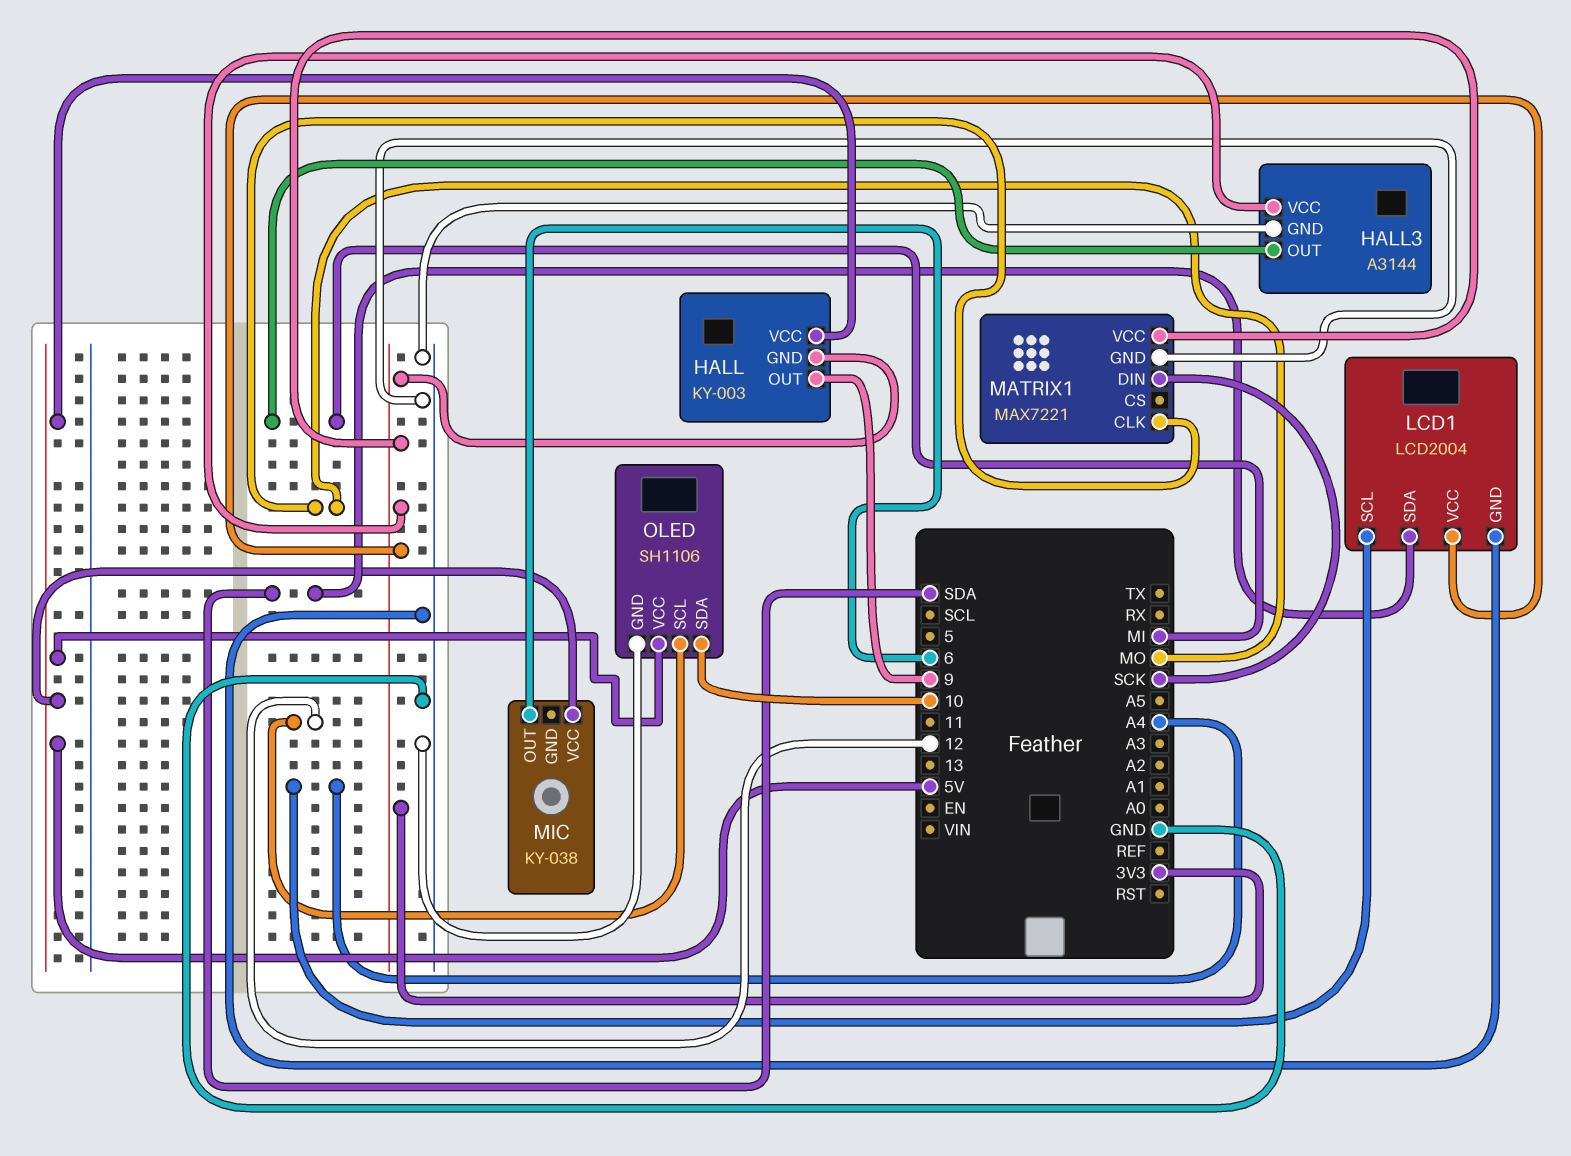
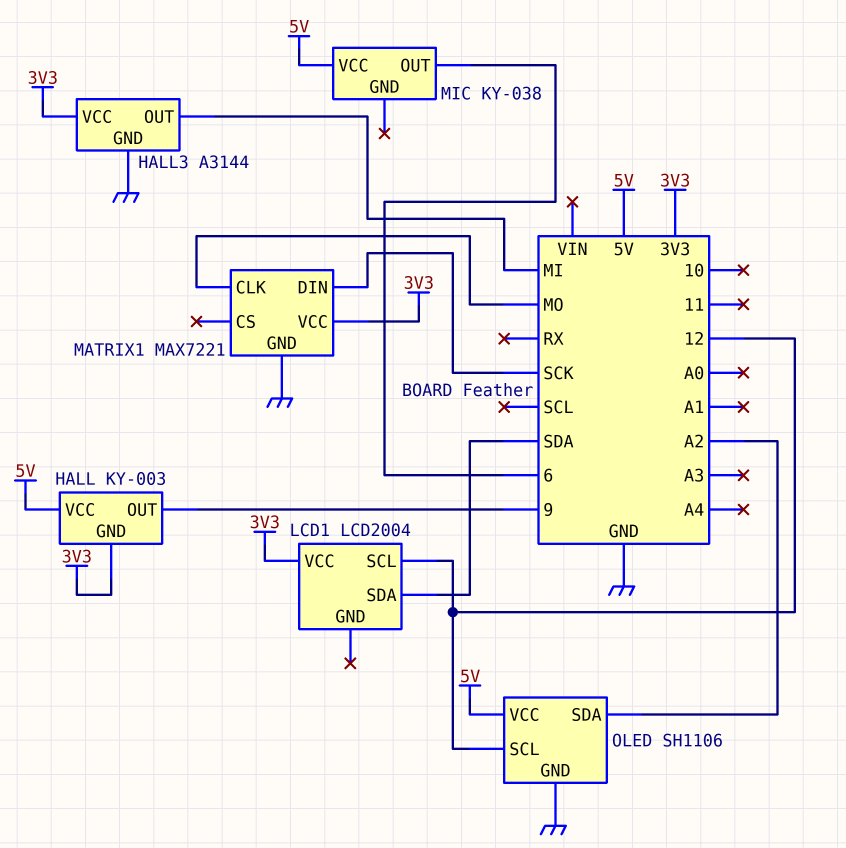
LCD1 pin GND: GND -> none
LCD1 pin SCL: A4 -> 12
OLED pin SDA: 10 -> A2

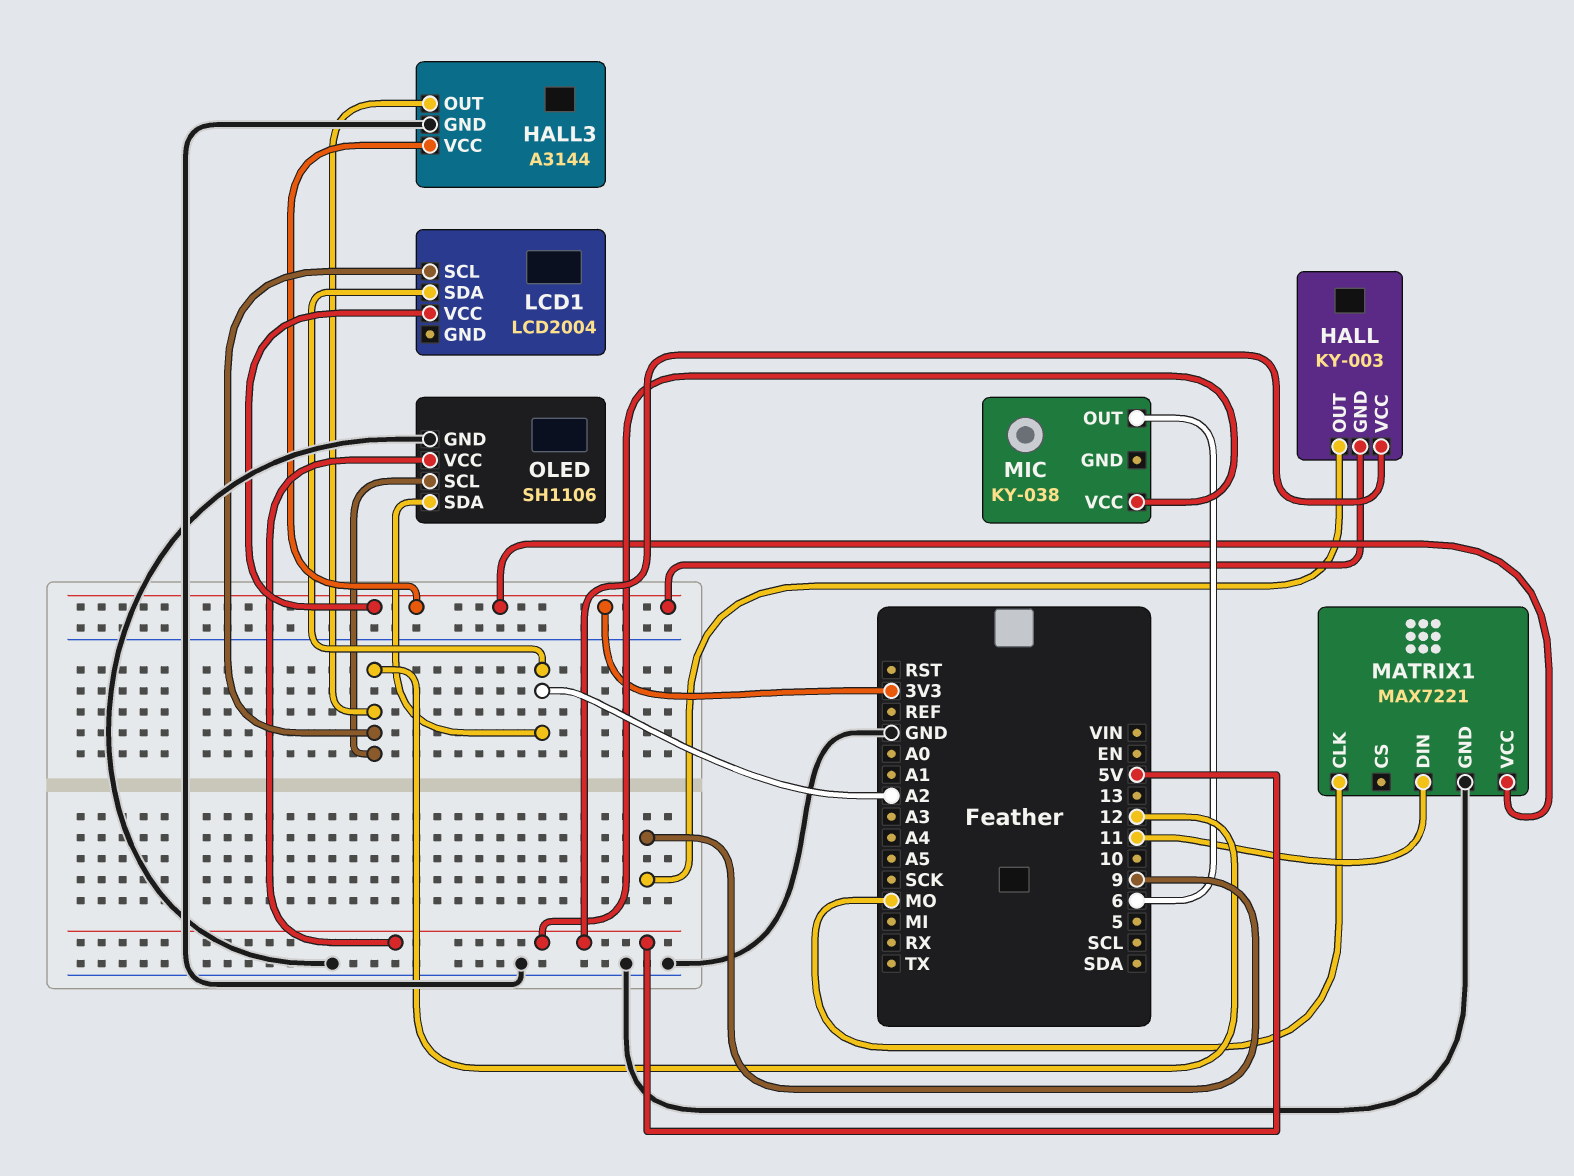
HALL3 pin OUT: MI -> 12
LCD1 pin SDA: SDA -> A2
MATRIX1 pin DIN: SCK -> 11

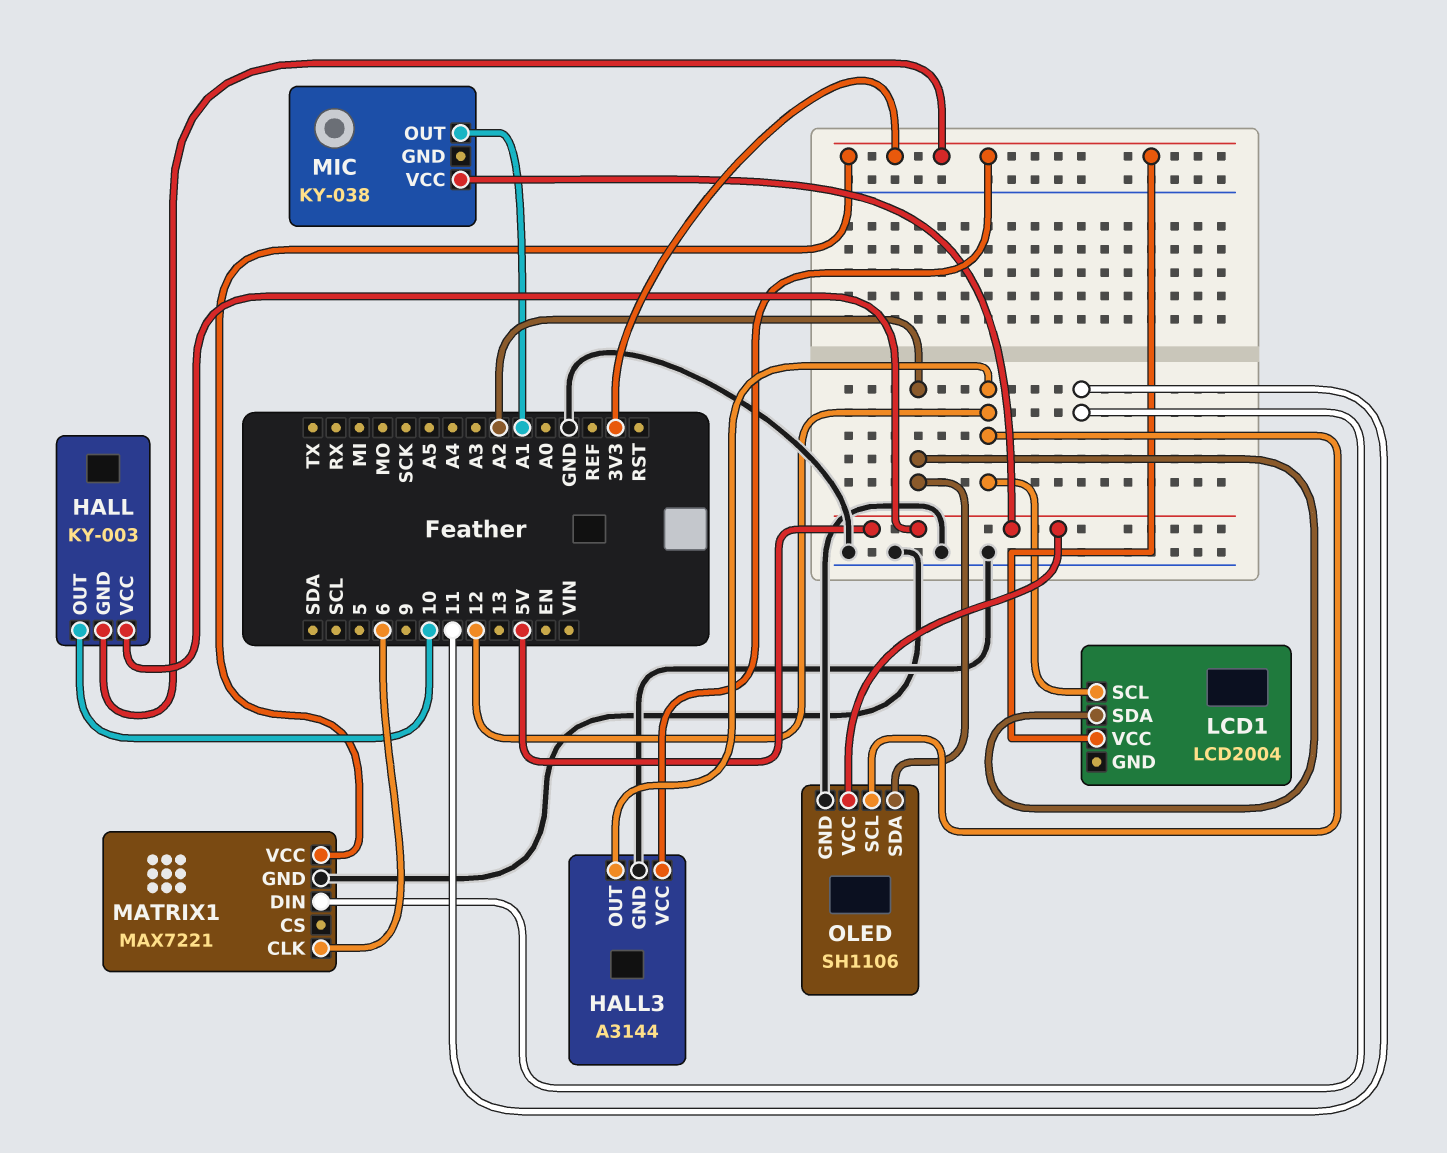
HALL pin OUT: 9 -> 10
MATRIX1 pin CLK: MO -> 6
MIC pin OUT: 6 -> A1

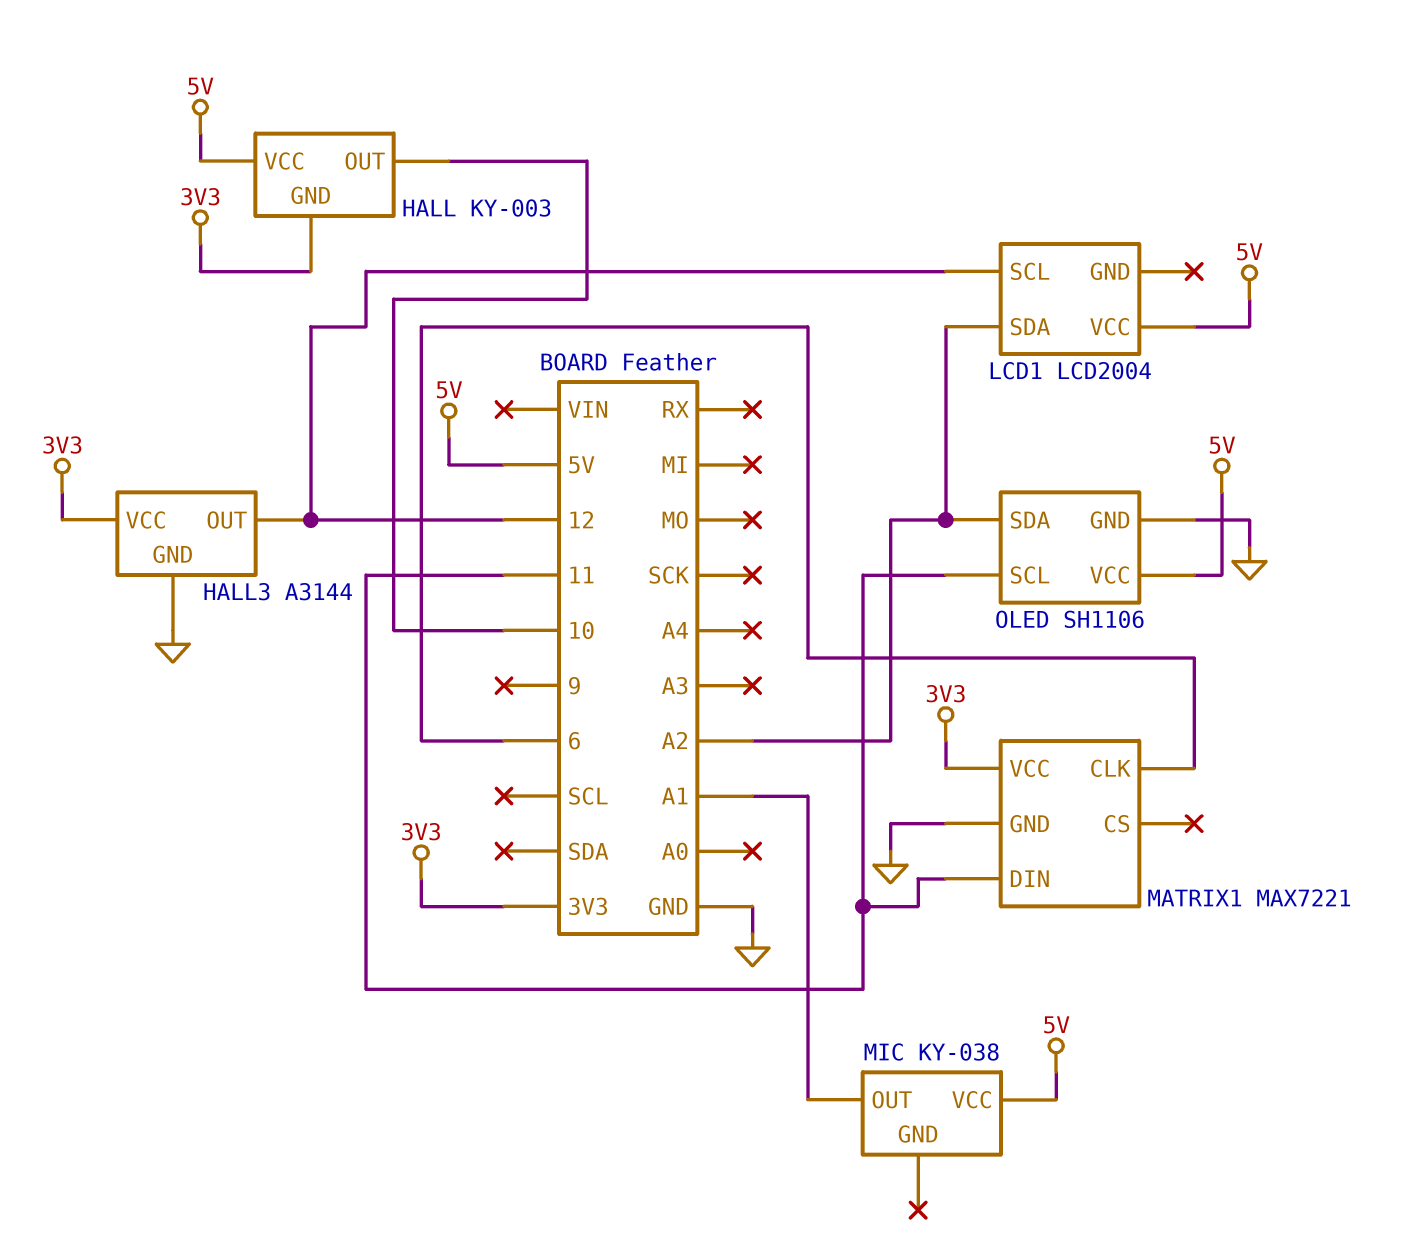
LCD1 pin VCC: 3V3 -> 5V
OLED pin SCL: 12 -> 11

